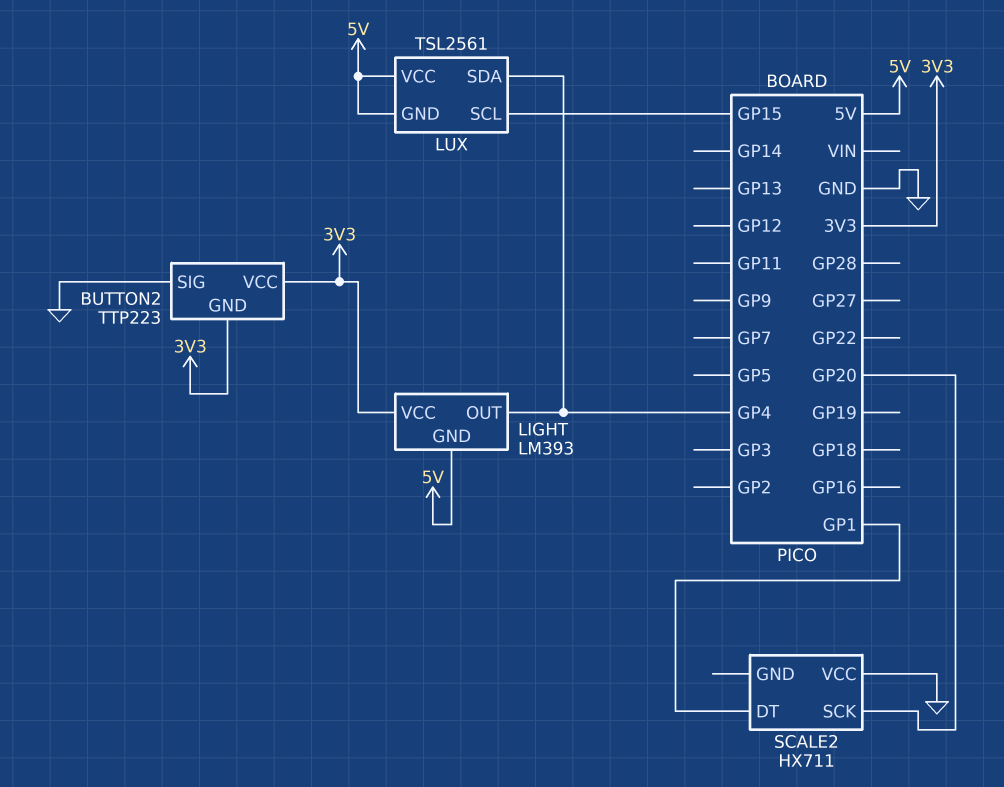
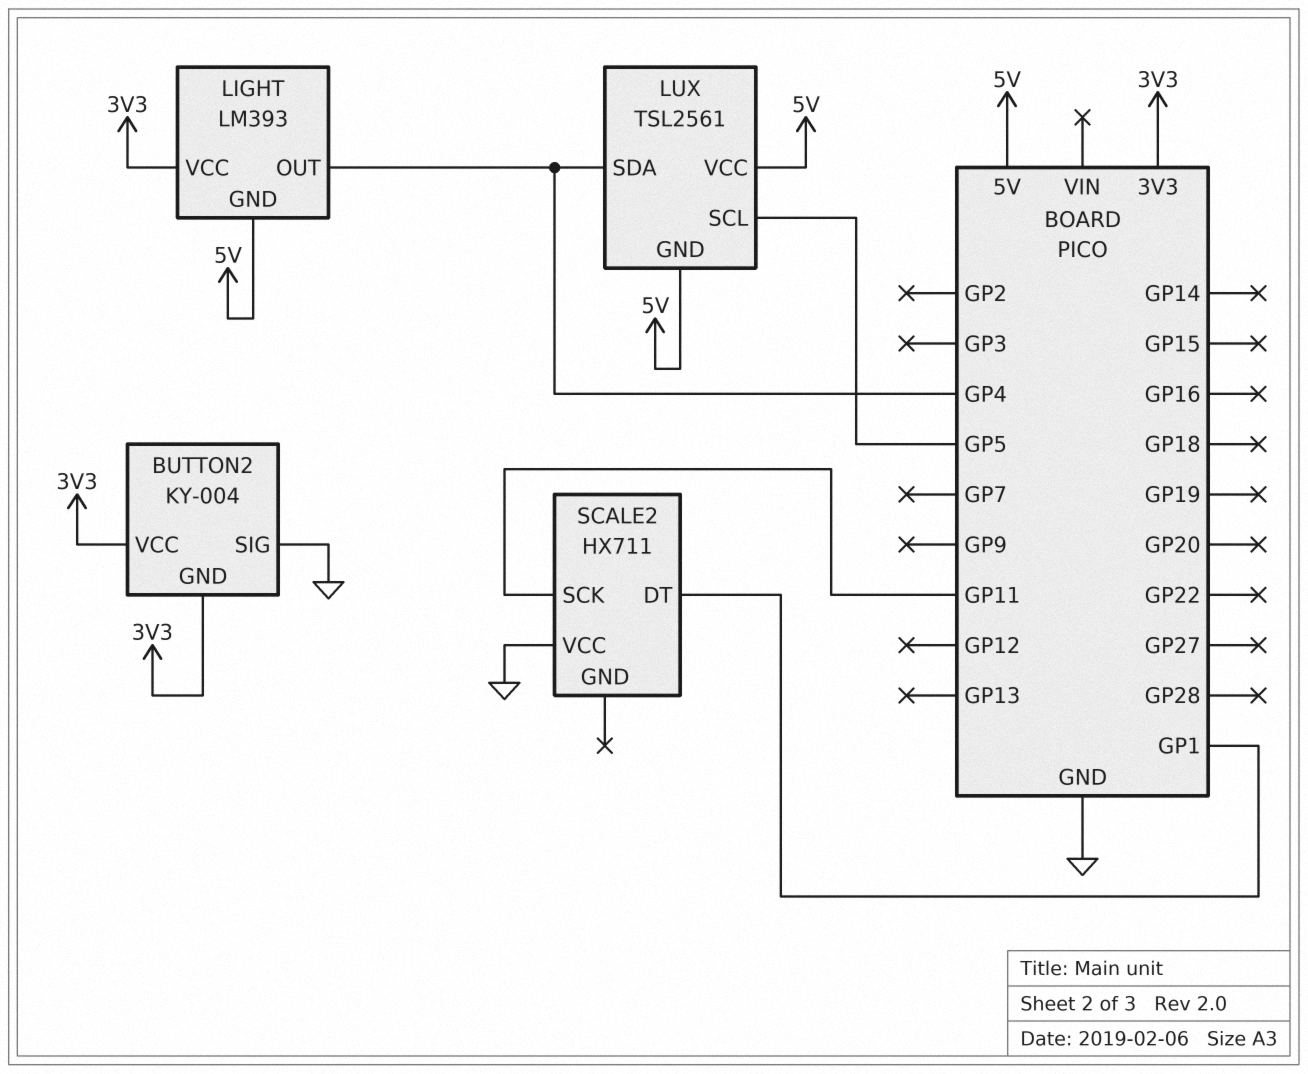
BUTTON2: TTP223 -> KY-004
LUX pin SCL: GP15 -> GP5
SCALE2 pin SCK: GP20 -> GP11

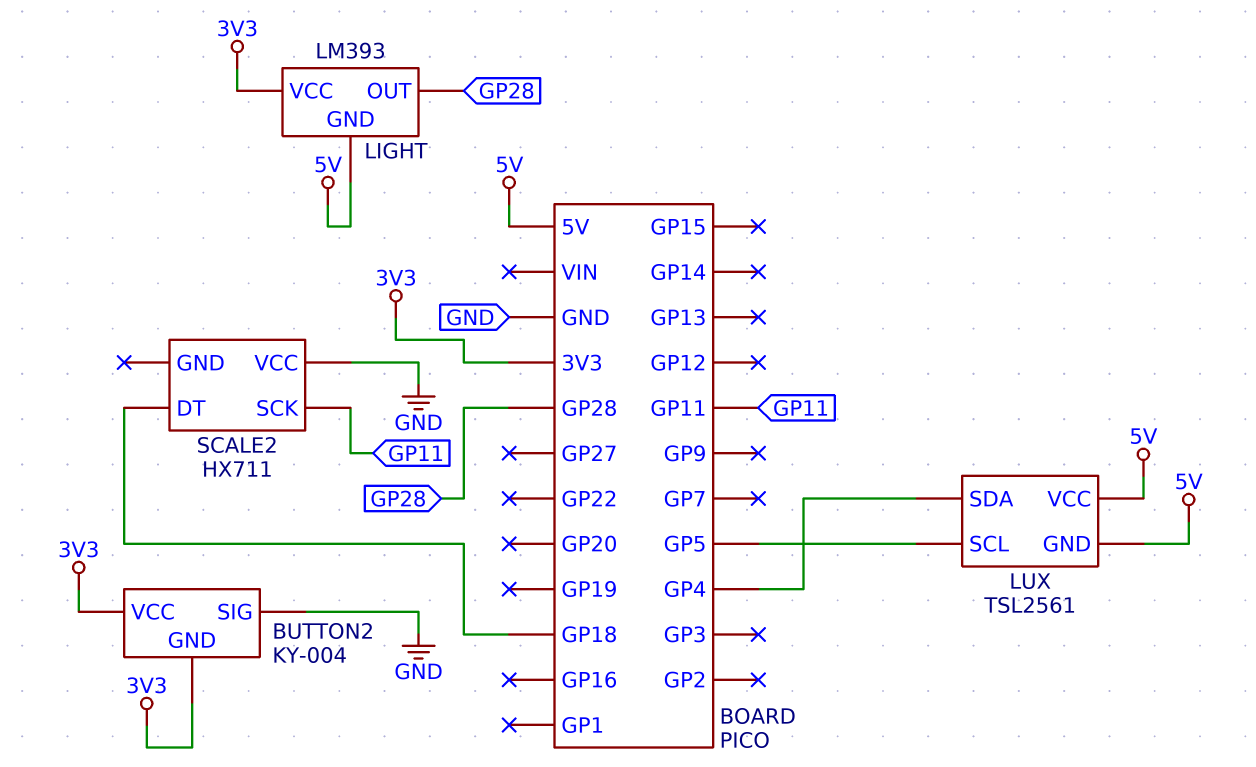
LIGHT pin OUT: GP4 -> GP28
SCALE2 pin DT: GP1 -> GP18

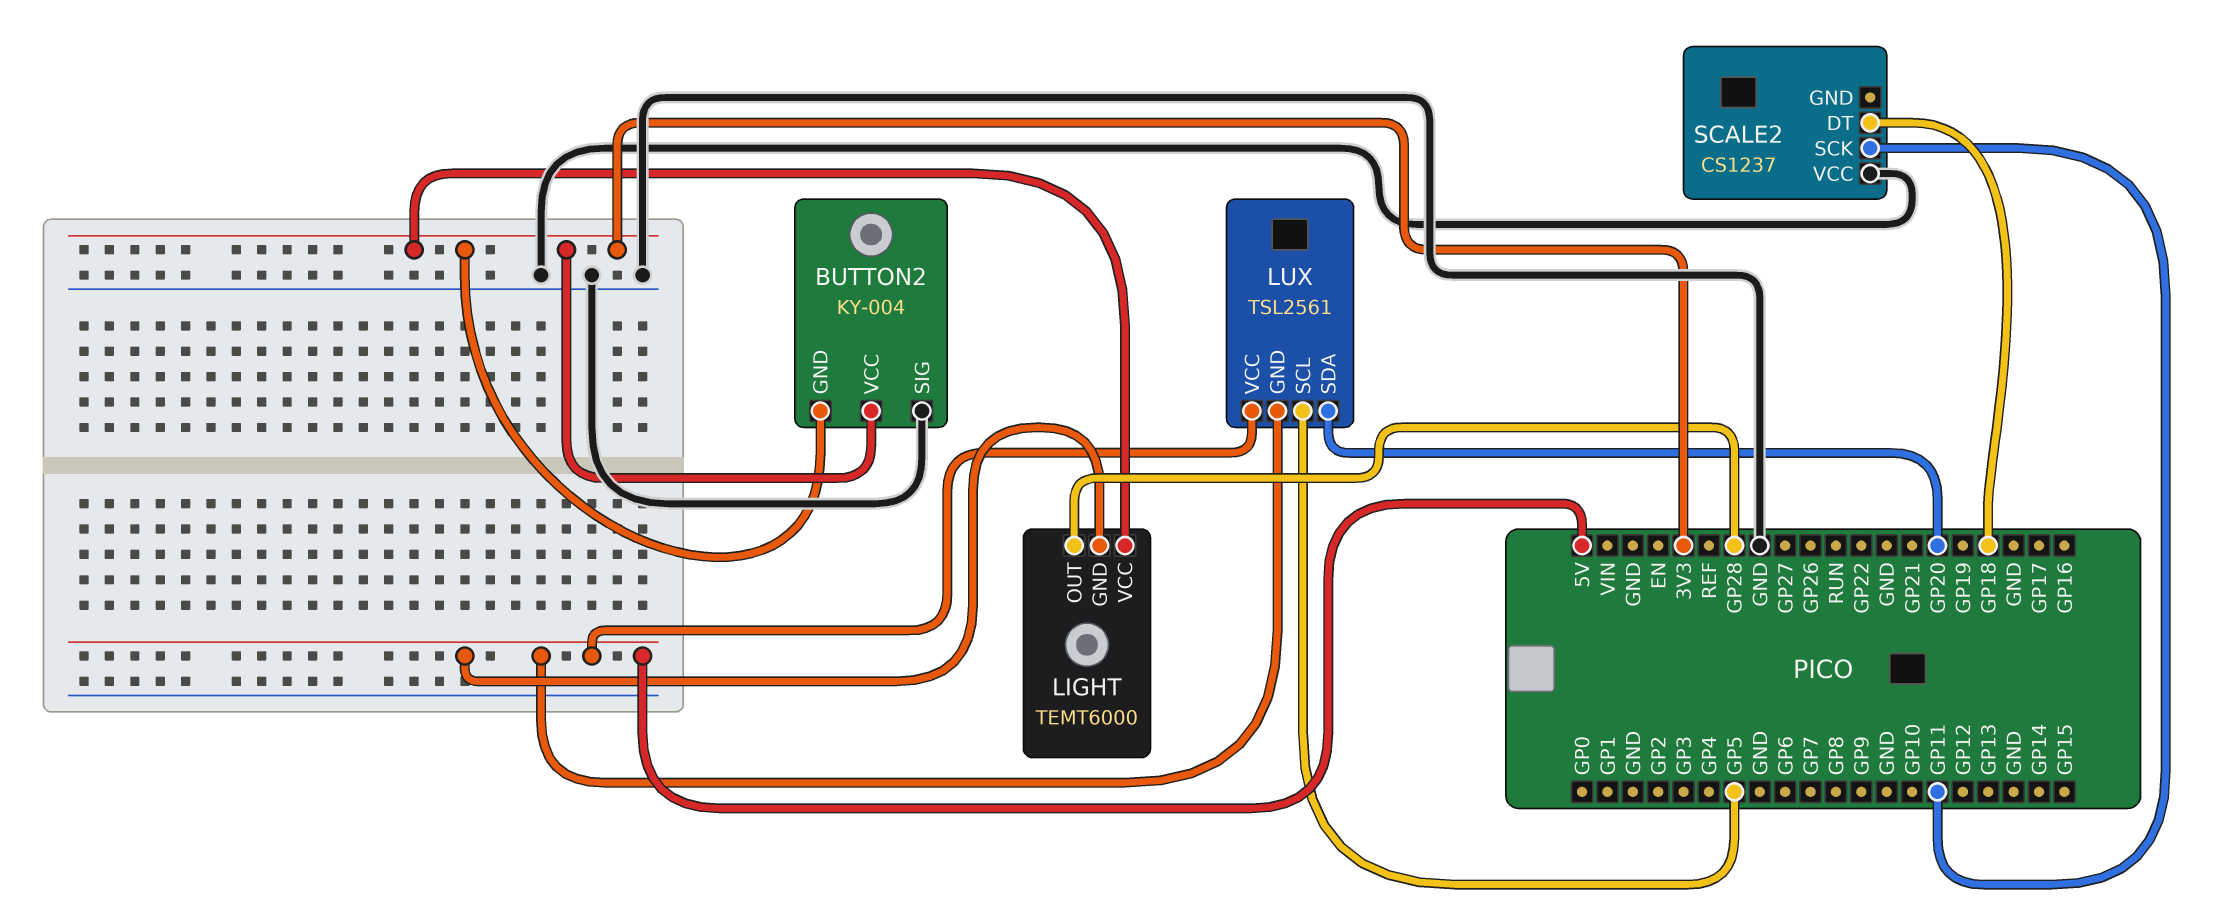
LIGHT: LM393 -> TEMT6000
LUX pin SDA: GP4 -> GP20
SCALE2: HX711 -> CS1237

